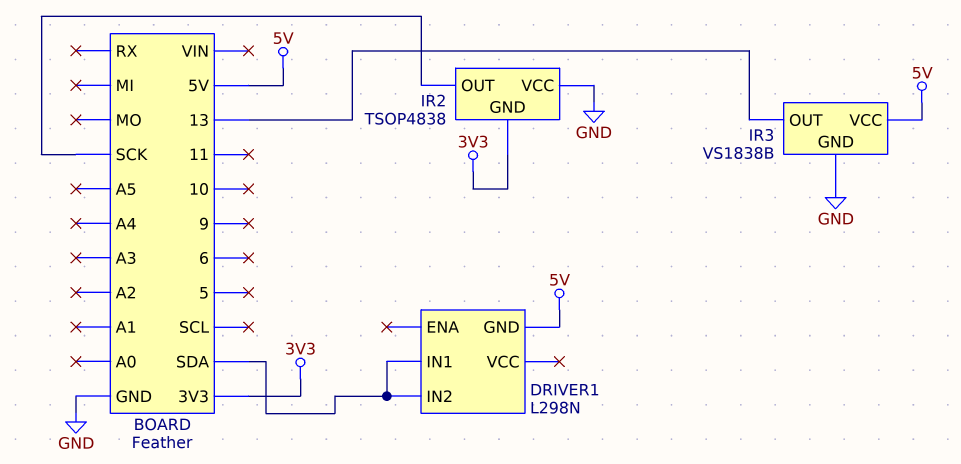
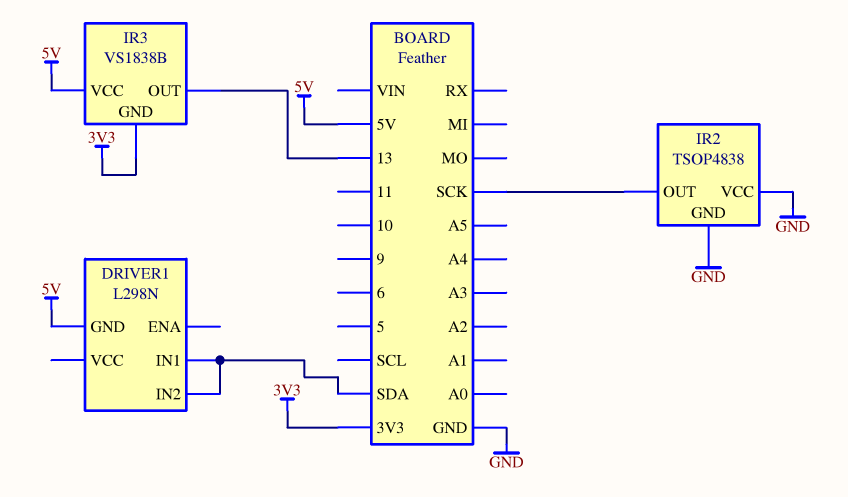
IR2 pin GND: 3V3 -> GND
IR3 pin GND: GND -> 3V3

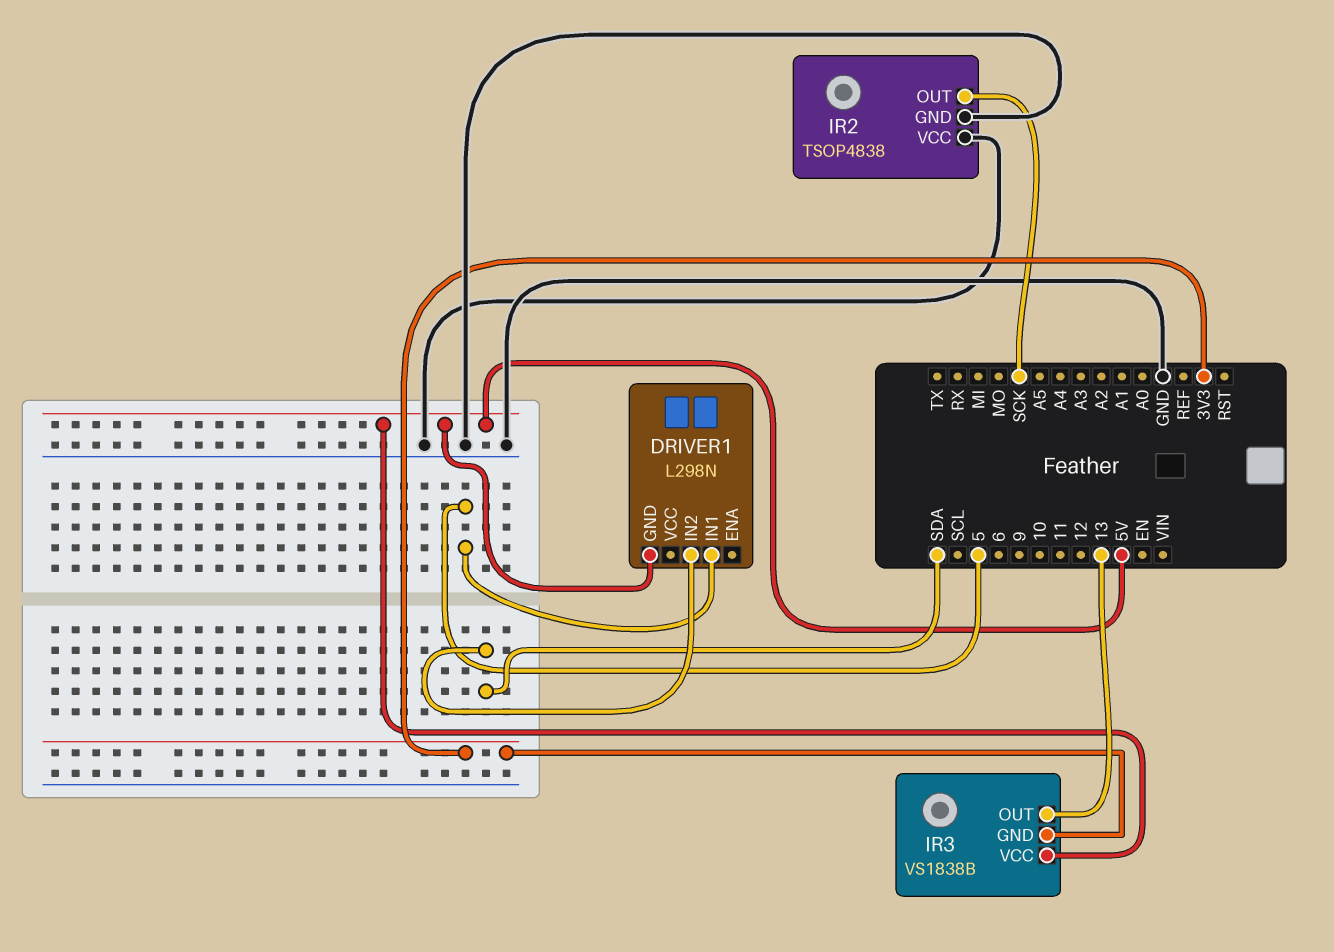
DRIVER1 pin IN1: SDA -> 5

